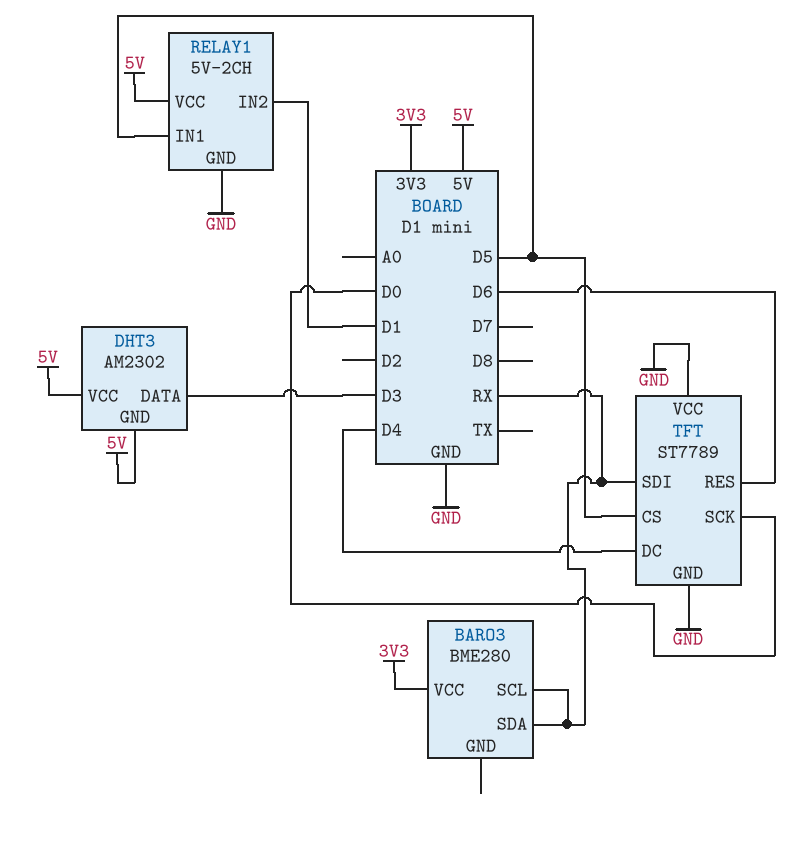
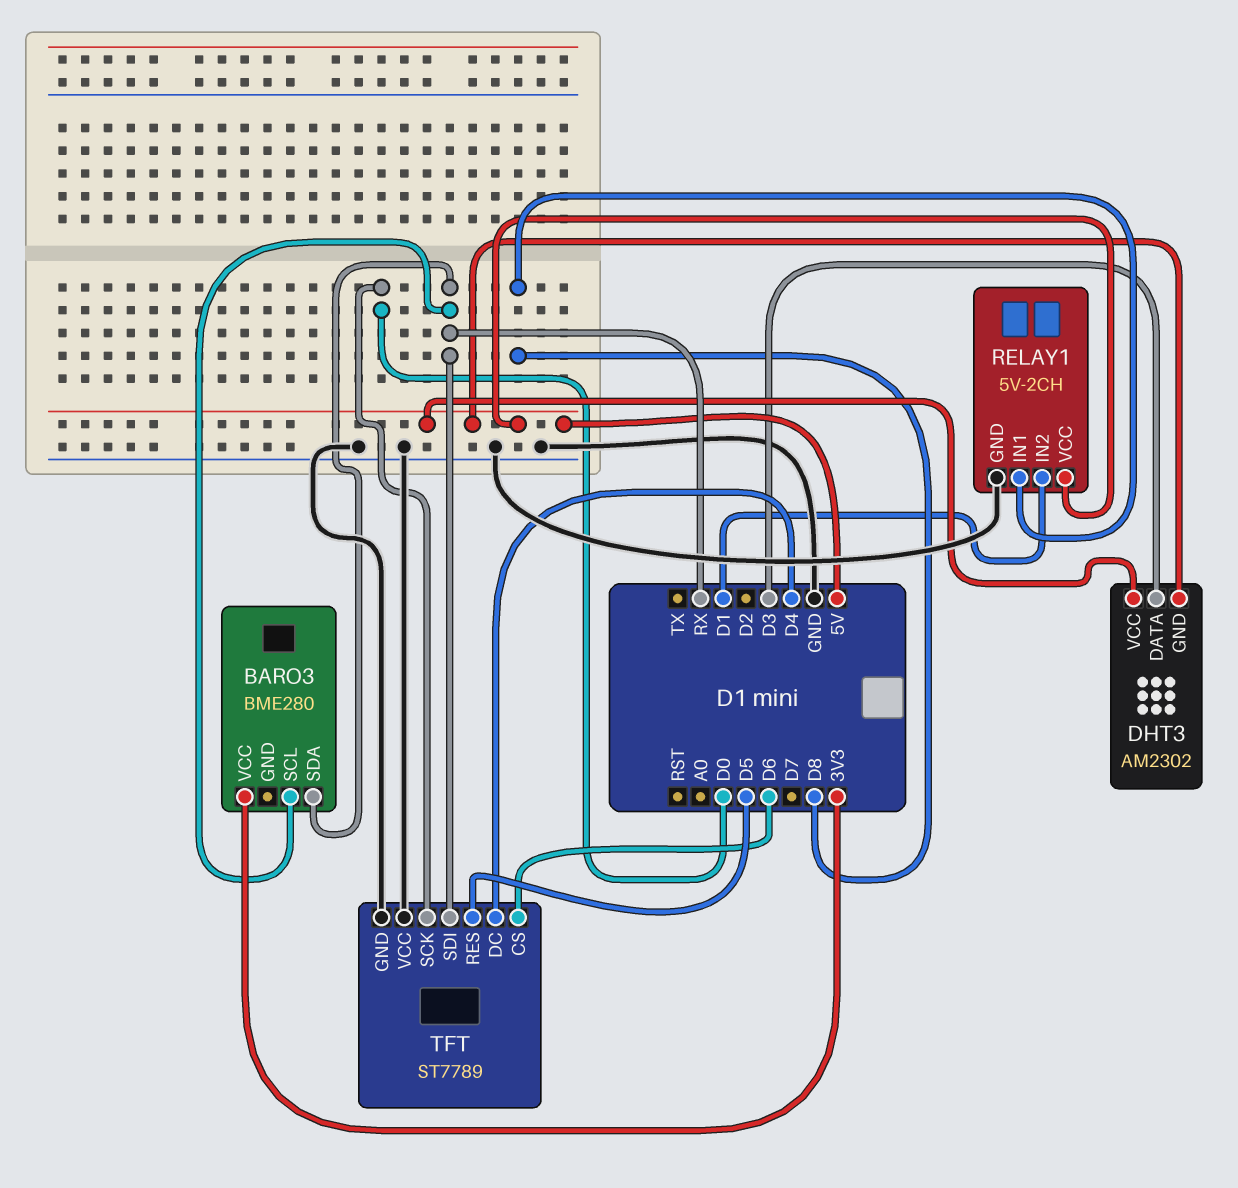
RELAY1 pin IN1: D5 -> D8
TFT pin CS: D5 -> D6
TFT pin RES: D6 -> D5

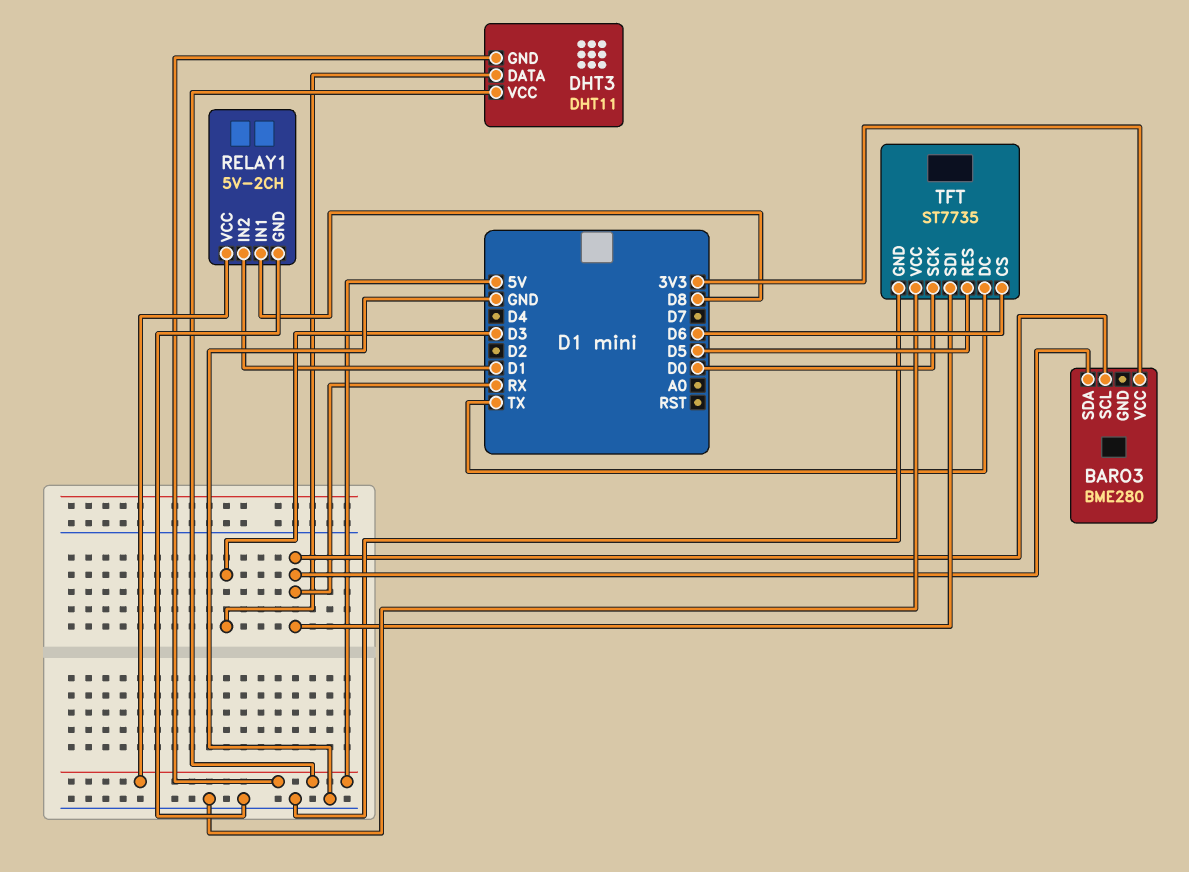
DHT3: AM2302 -> DHT11
TFT: ST7789 -> ST7735
TFT pin DC: D4 -> TX

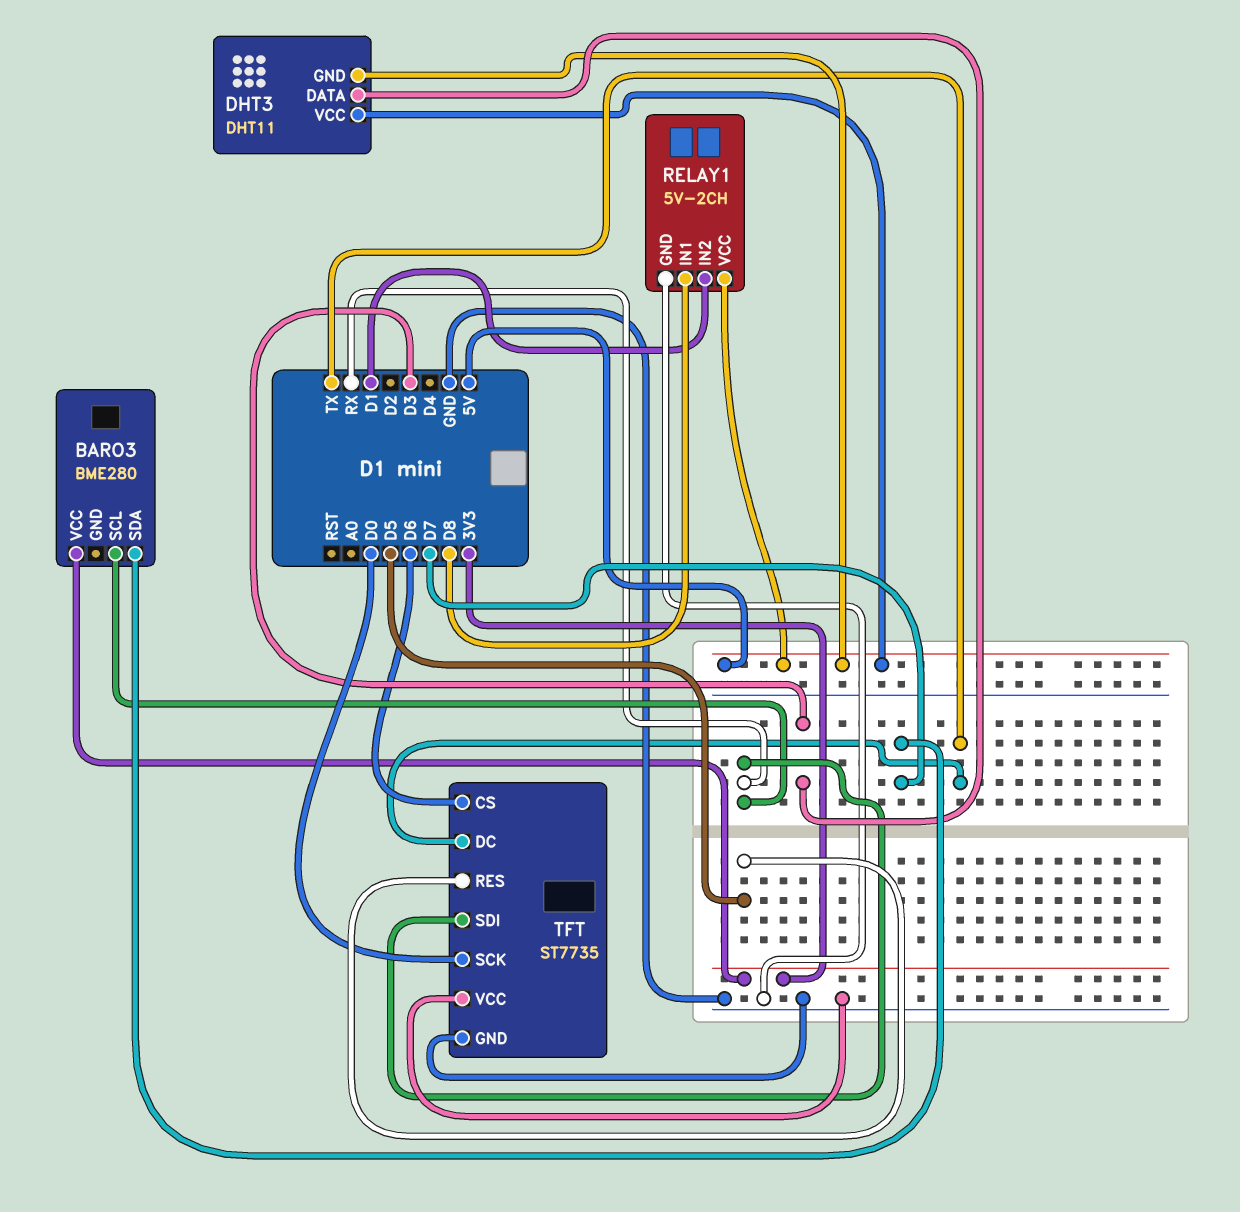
BARO3 pin SDA: RX -> D7

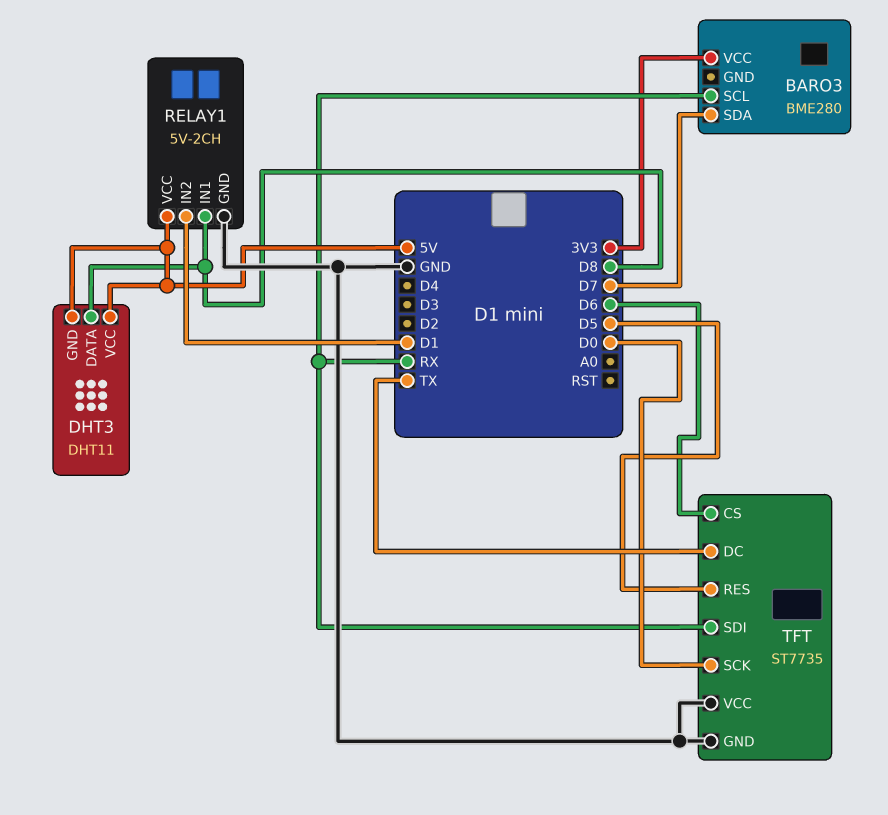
DHT3 pin DATA: D3 -> D8

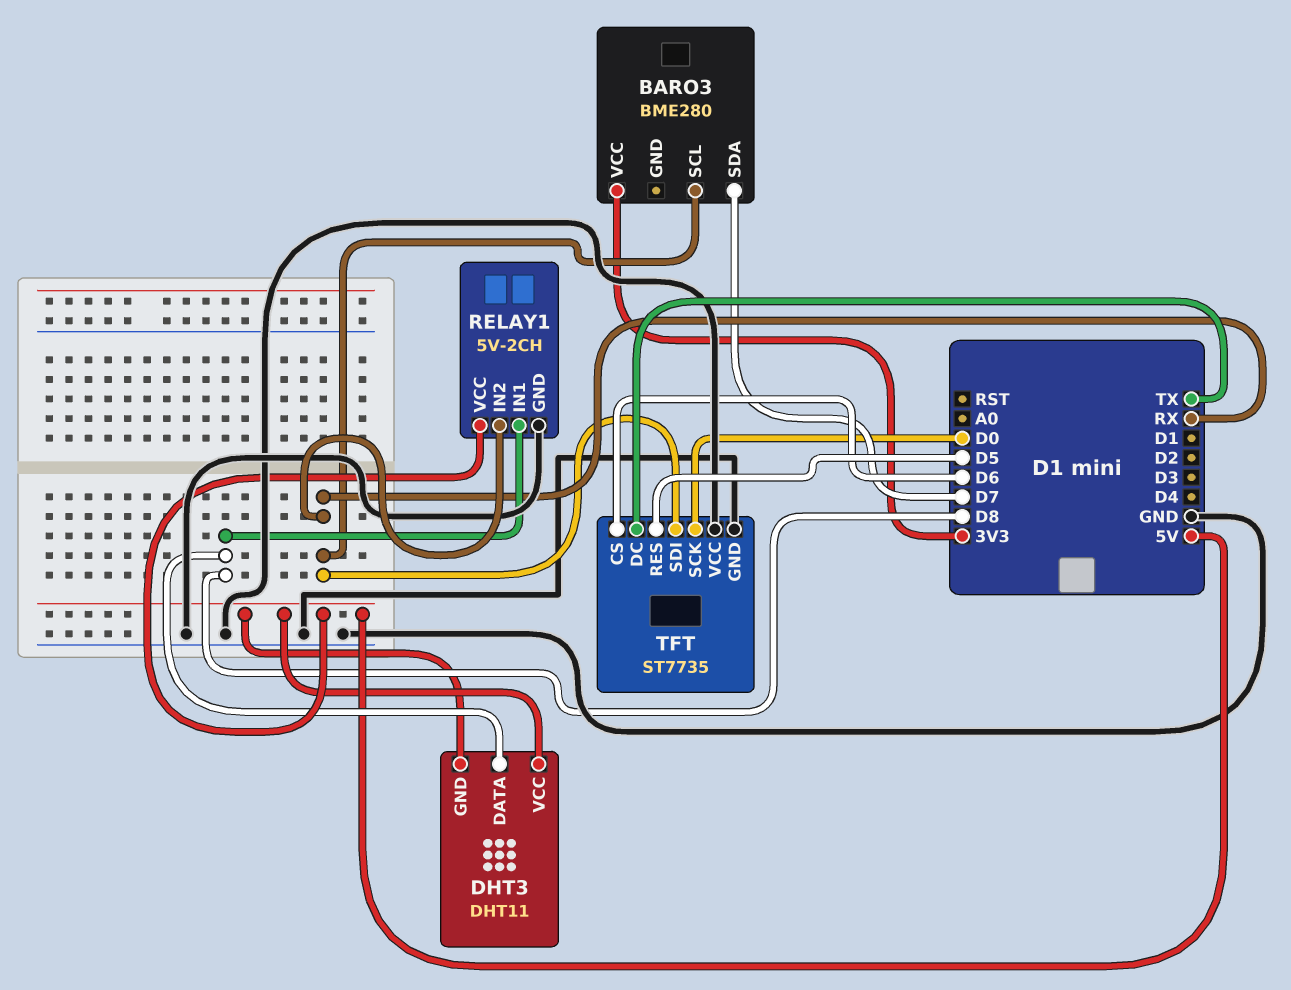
RELAY1 pin IN2: D1 -> RX

